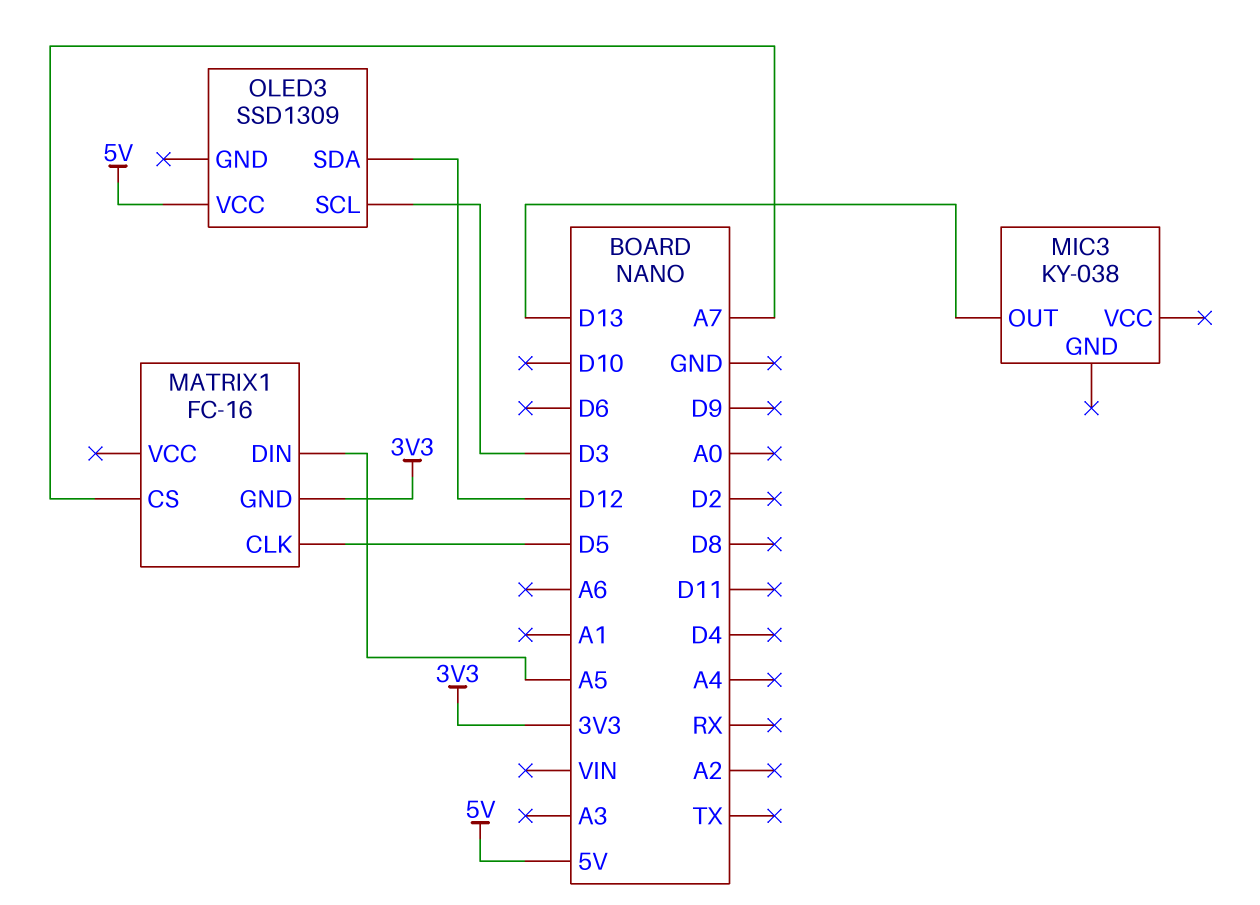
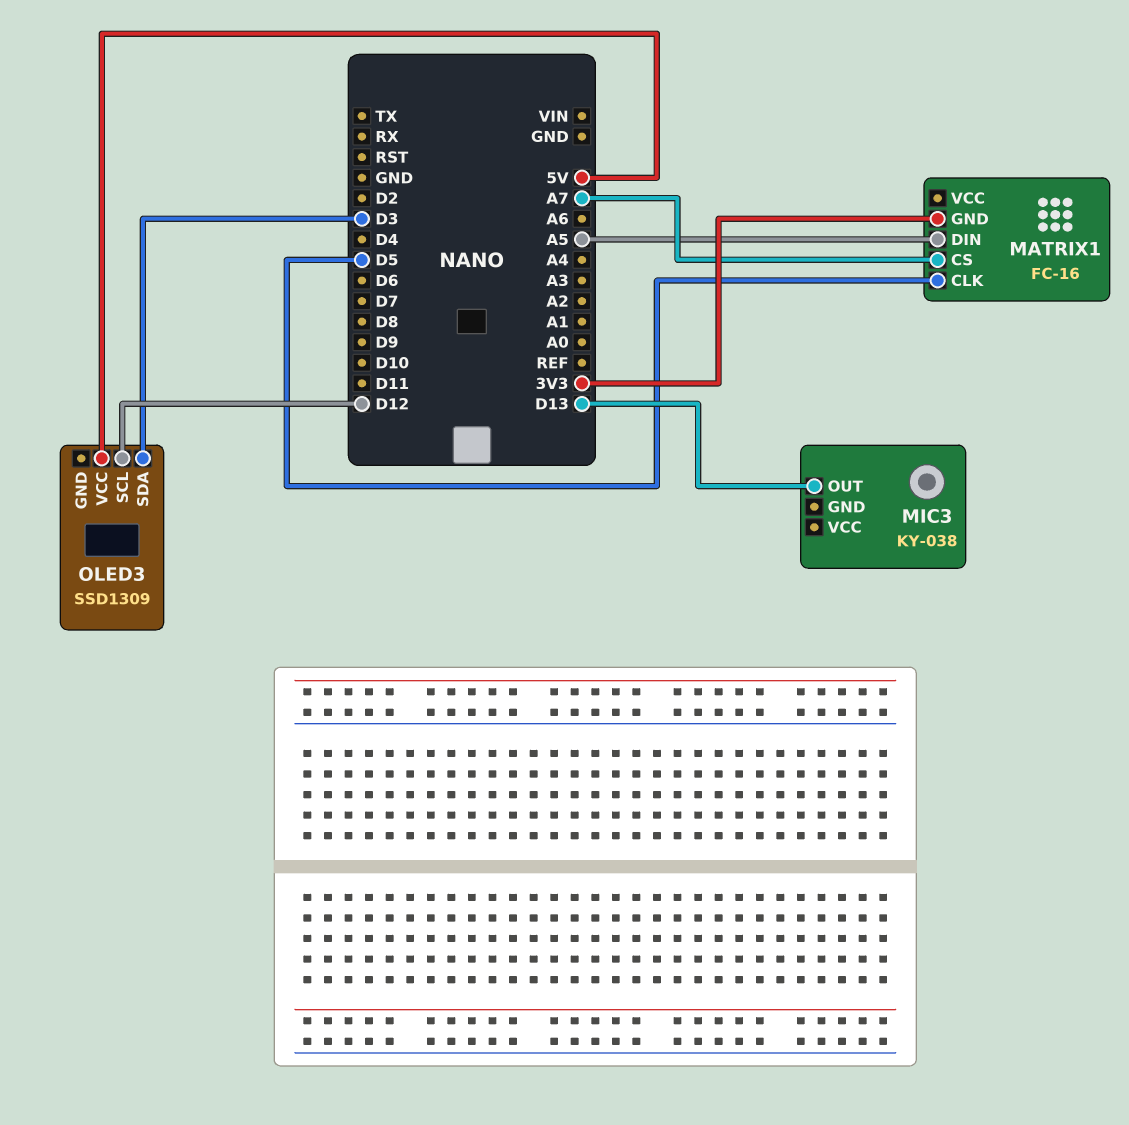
OLED3 pin SCL: D3 -> D12
OLED3 pin SDA: D12 -> D3

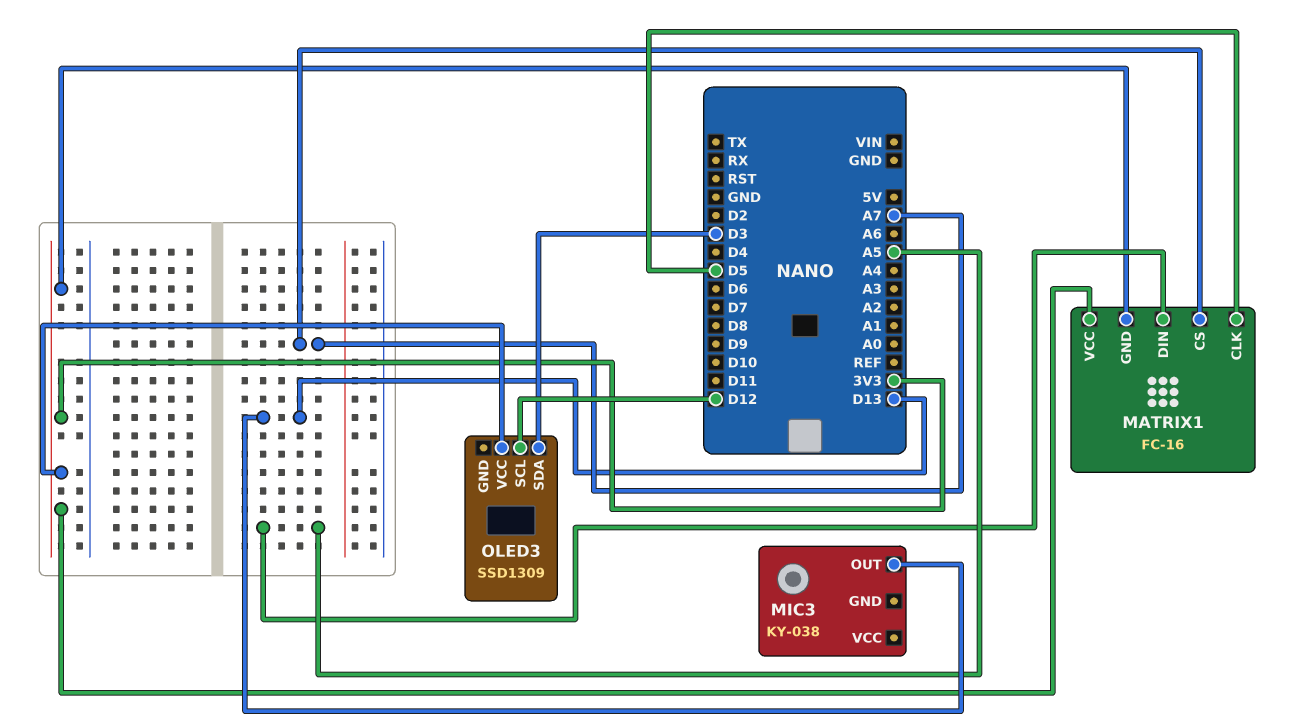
MATRIX1 pin VCC: none -> 3V3
OLED3 pin VCC: 5V -> 3V3

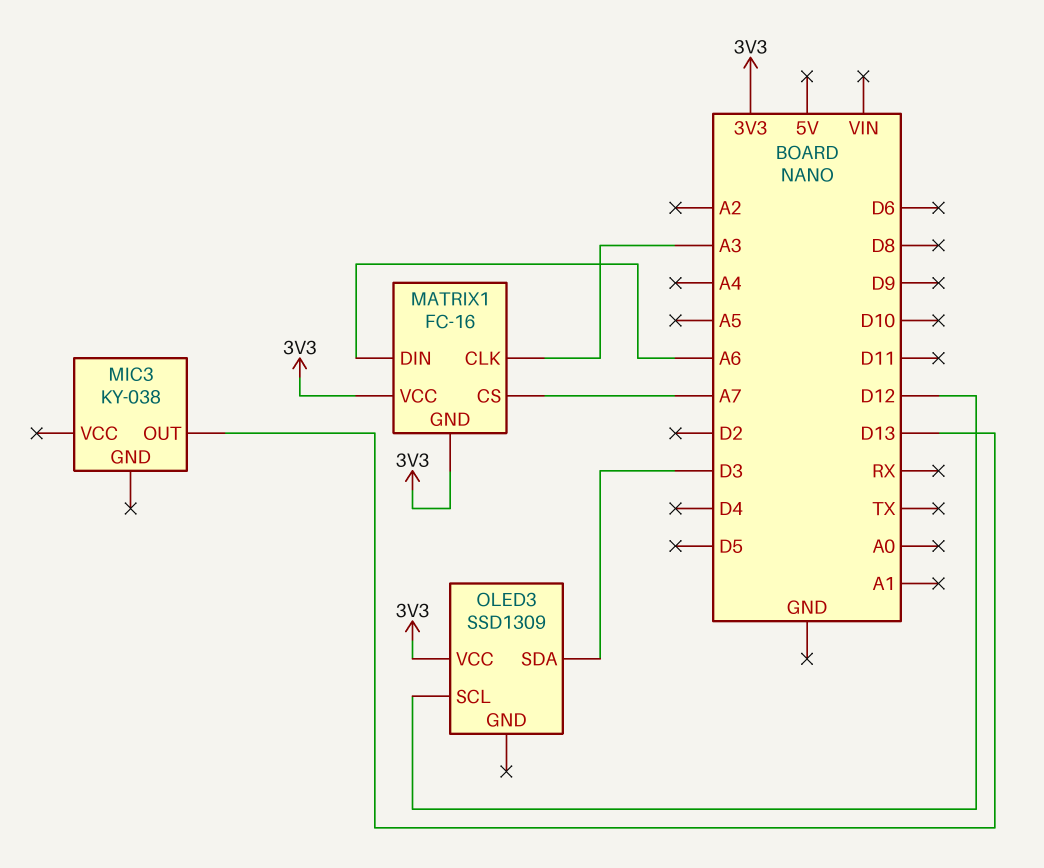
MATRIX1 pin CLK: D5 -> A3
MATRIX1 pin DIN: A5 -> A6

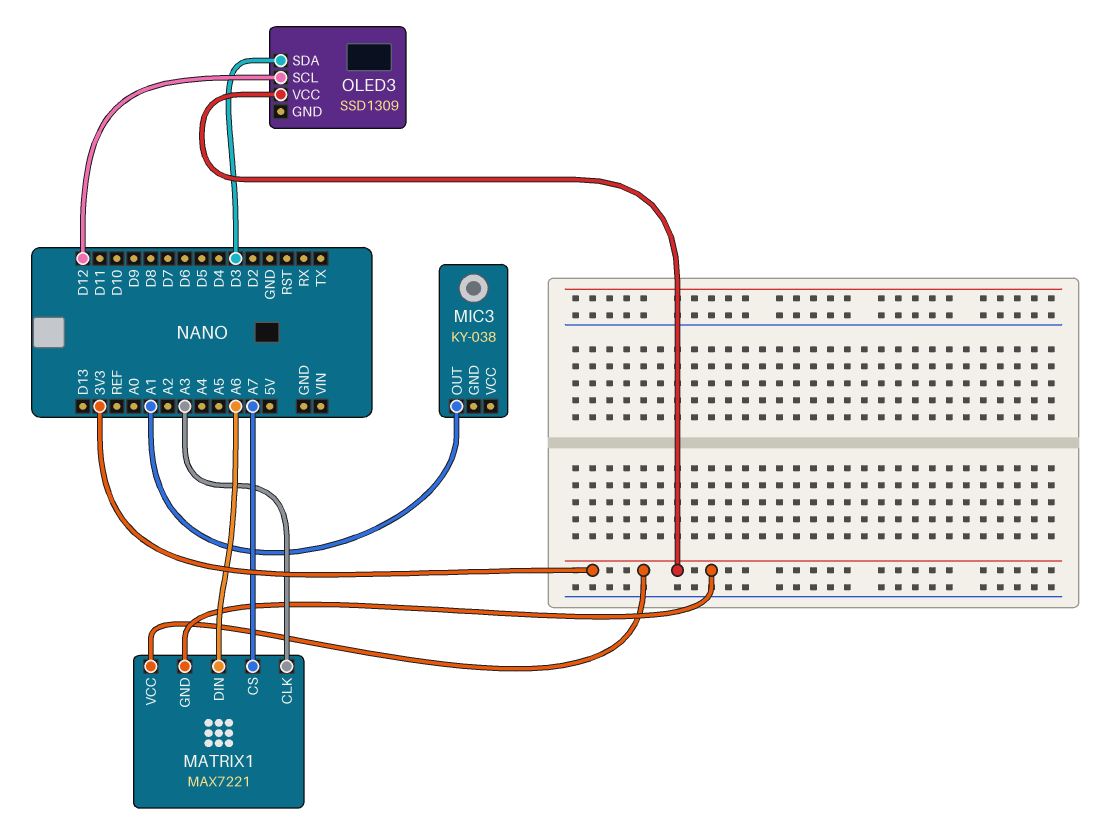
MATRIX1: FC-16 -> MAX7221
MIC3 pin OUT: D13 -> A1

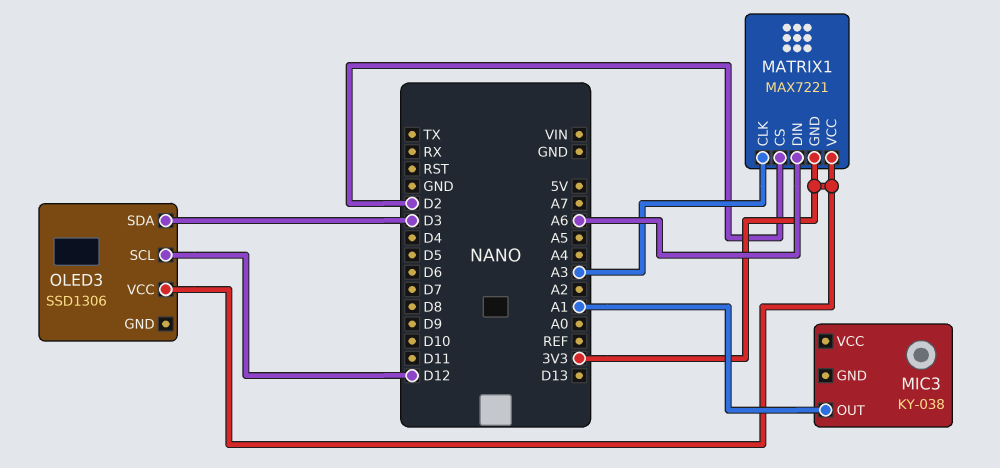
MATRIX1 pin CS: A7 -> D2
OLED3: SSD1309 -> SSD1306

